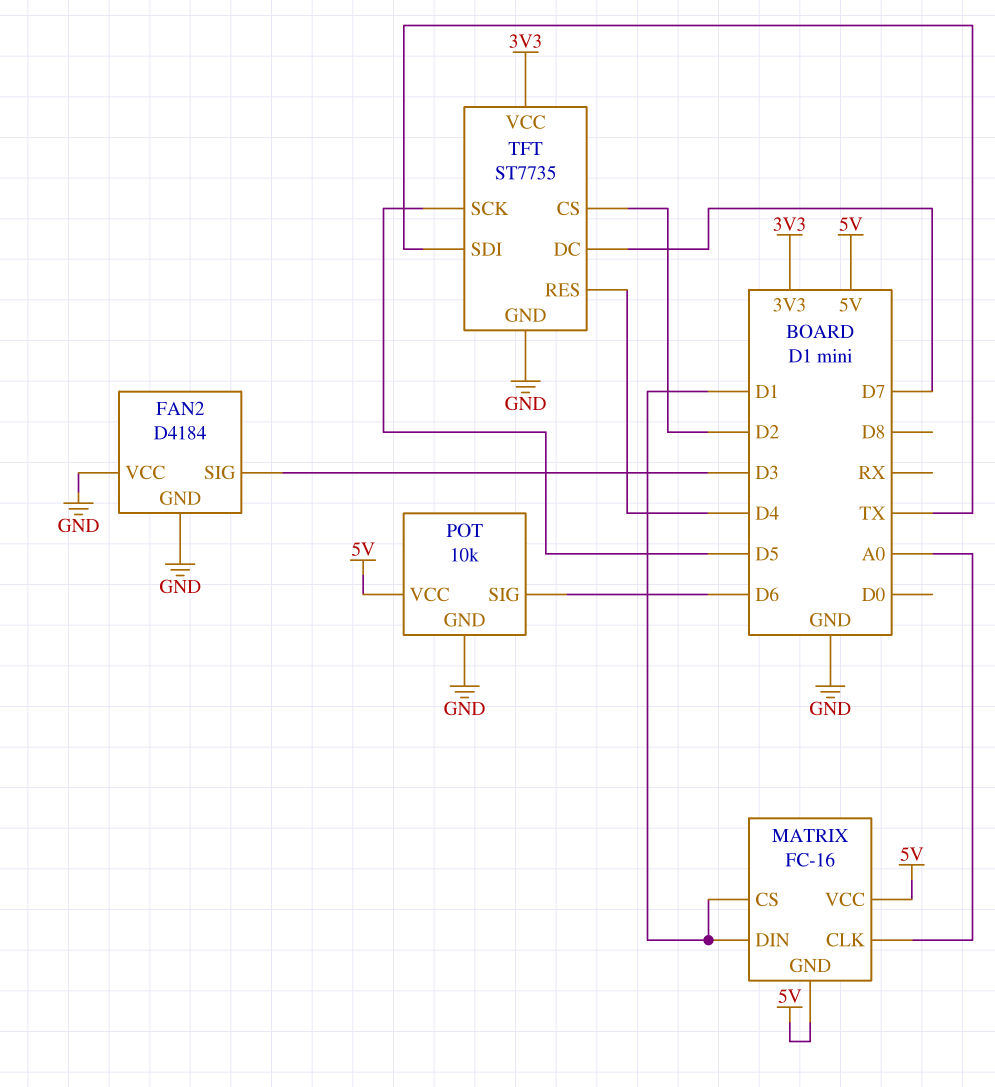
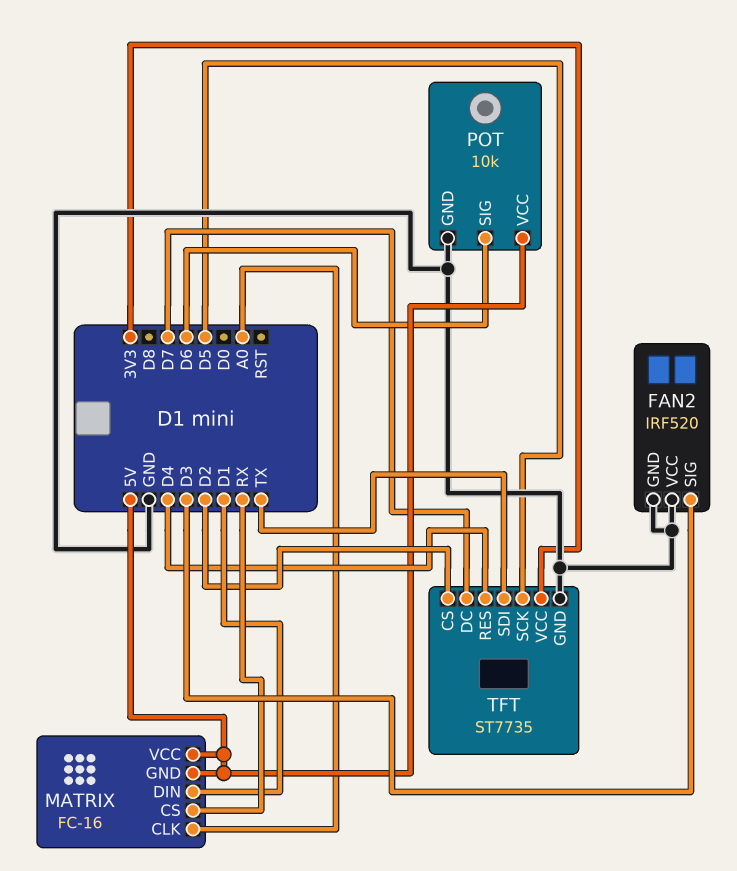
FAN2: D4184 -> IRF520
MATRIX pin CS: D1 -> RX

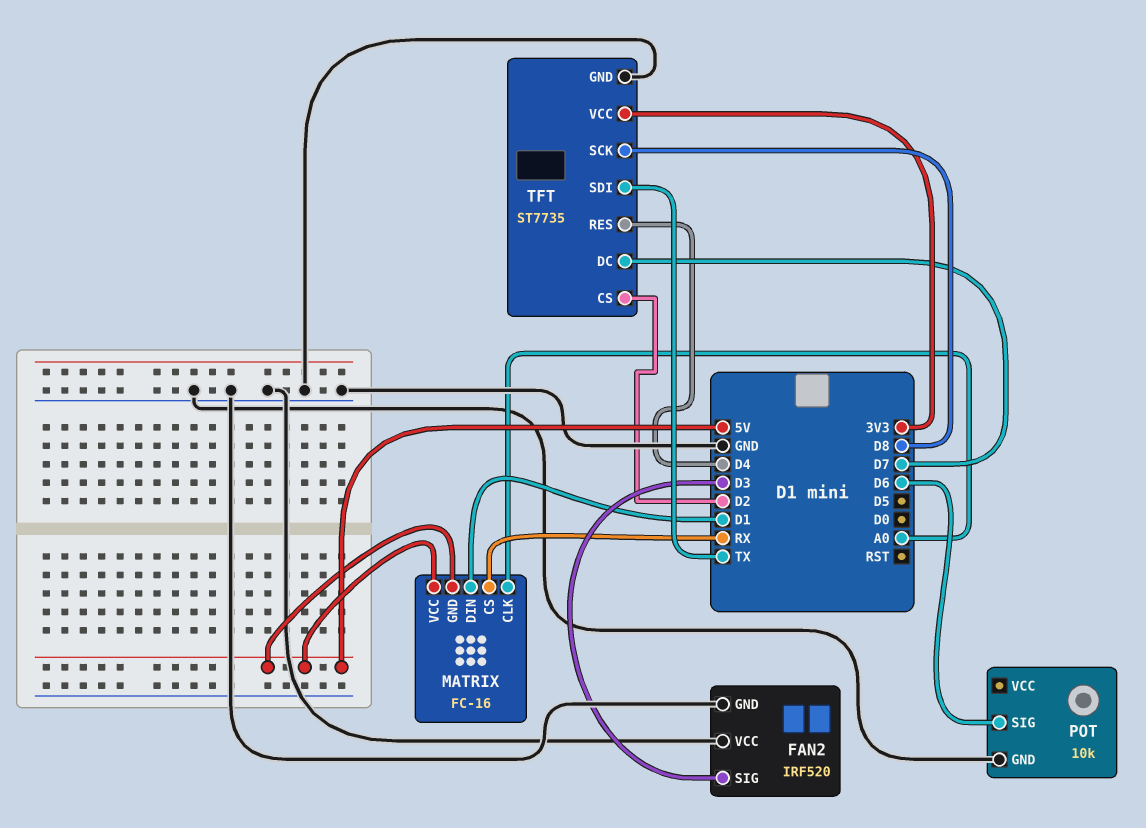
POT pin VCC: 5V -> none
TFT pin SCK: D5 -> D8

